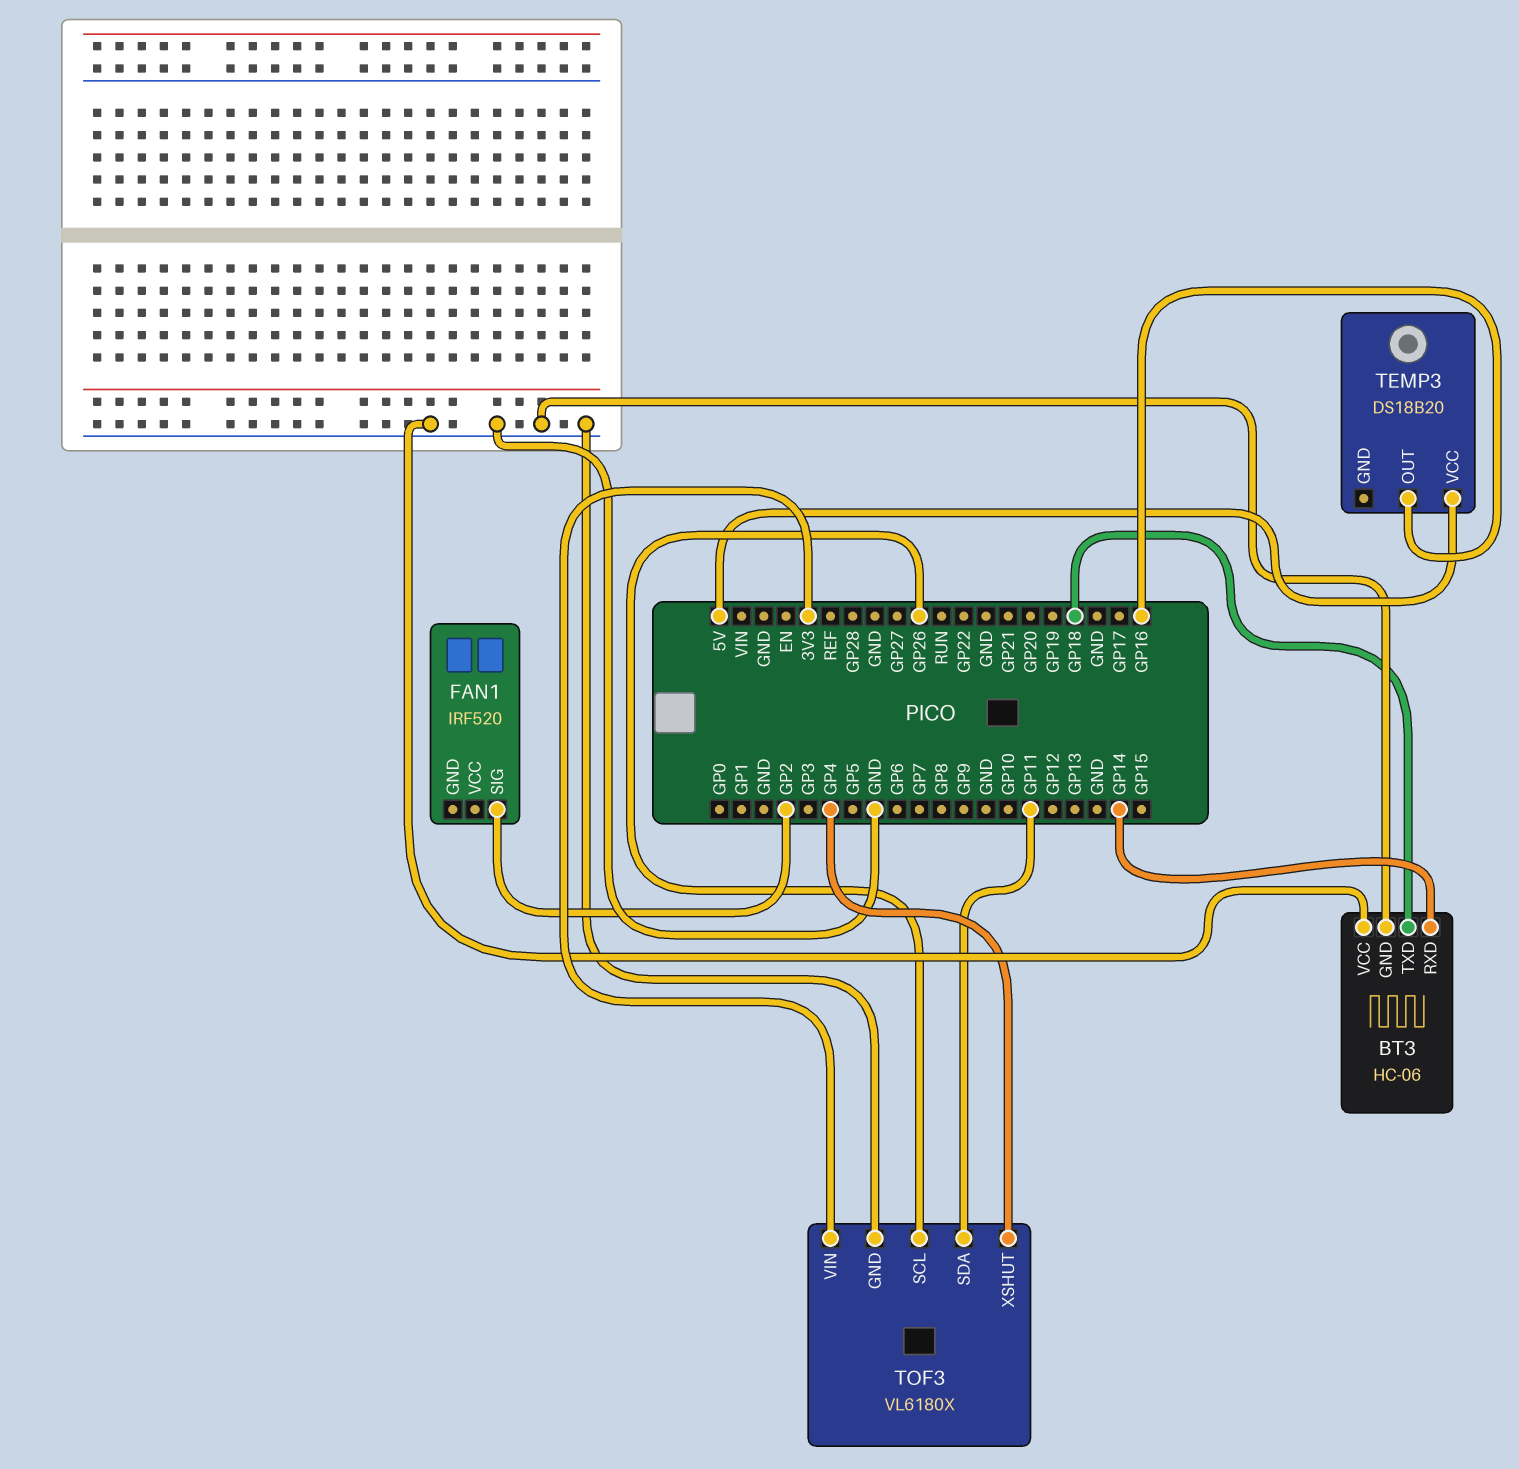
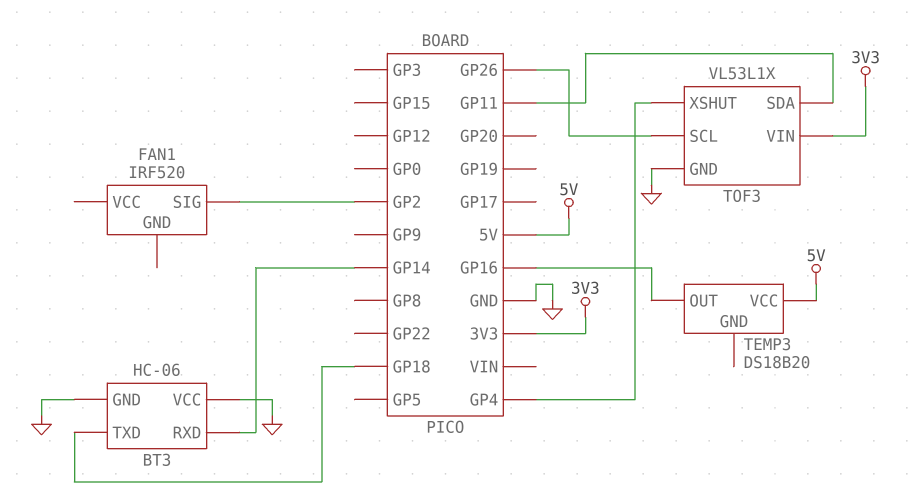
TOF3: VL6180X -> VL53L1X

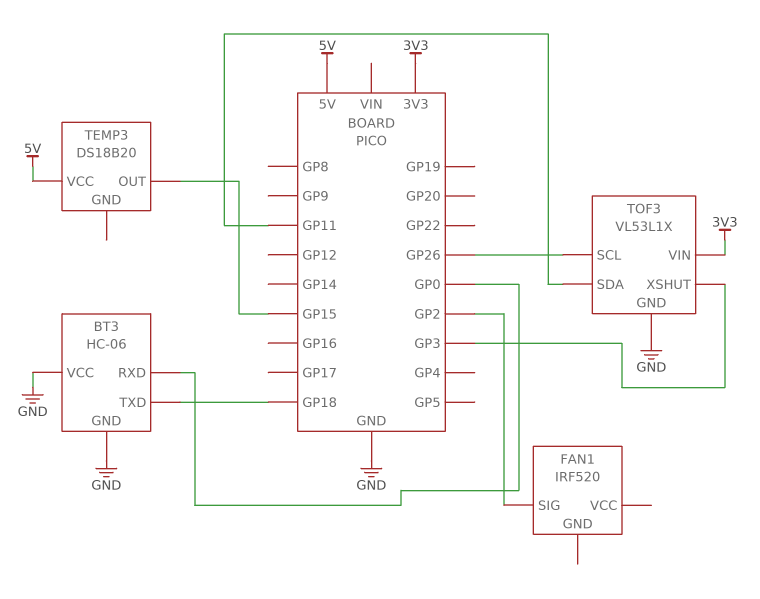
BT3 pin RXD: GP14 -> GP0
TEMP3 pin OUT: GP16 -> GP15
TOF3 pin XSHUT: GP4 -> GP3

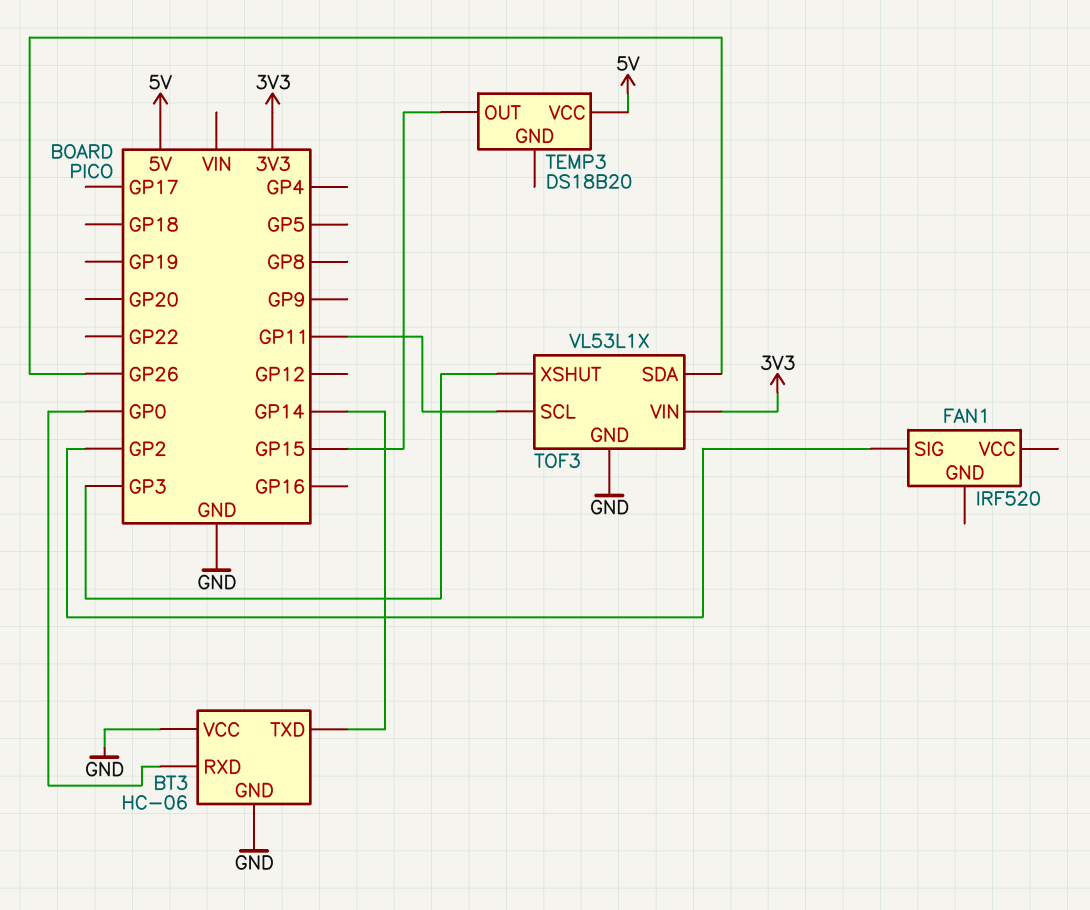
BT3 pin TXD: GP18 -> GP14
TOF3 pin SCL: GP26 -> GP11
TOF3 pin SDA: GP11 -> GP26

